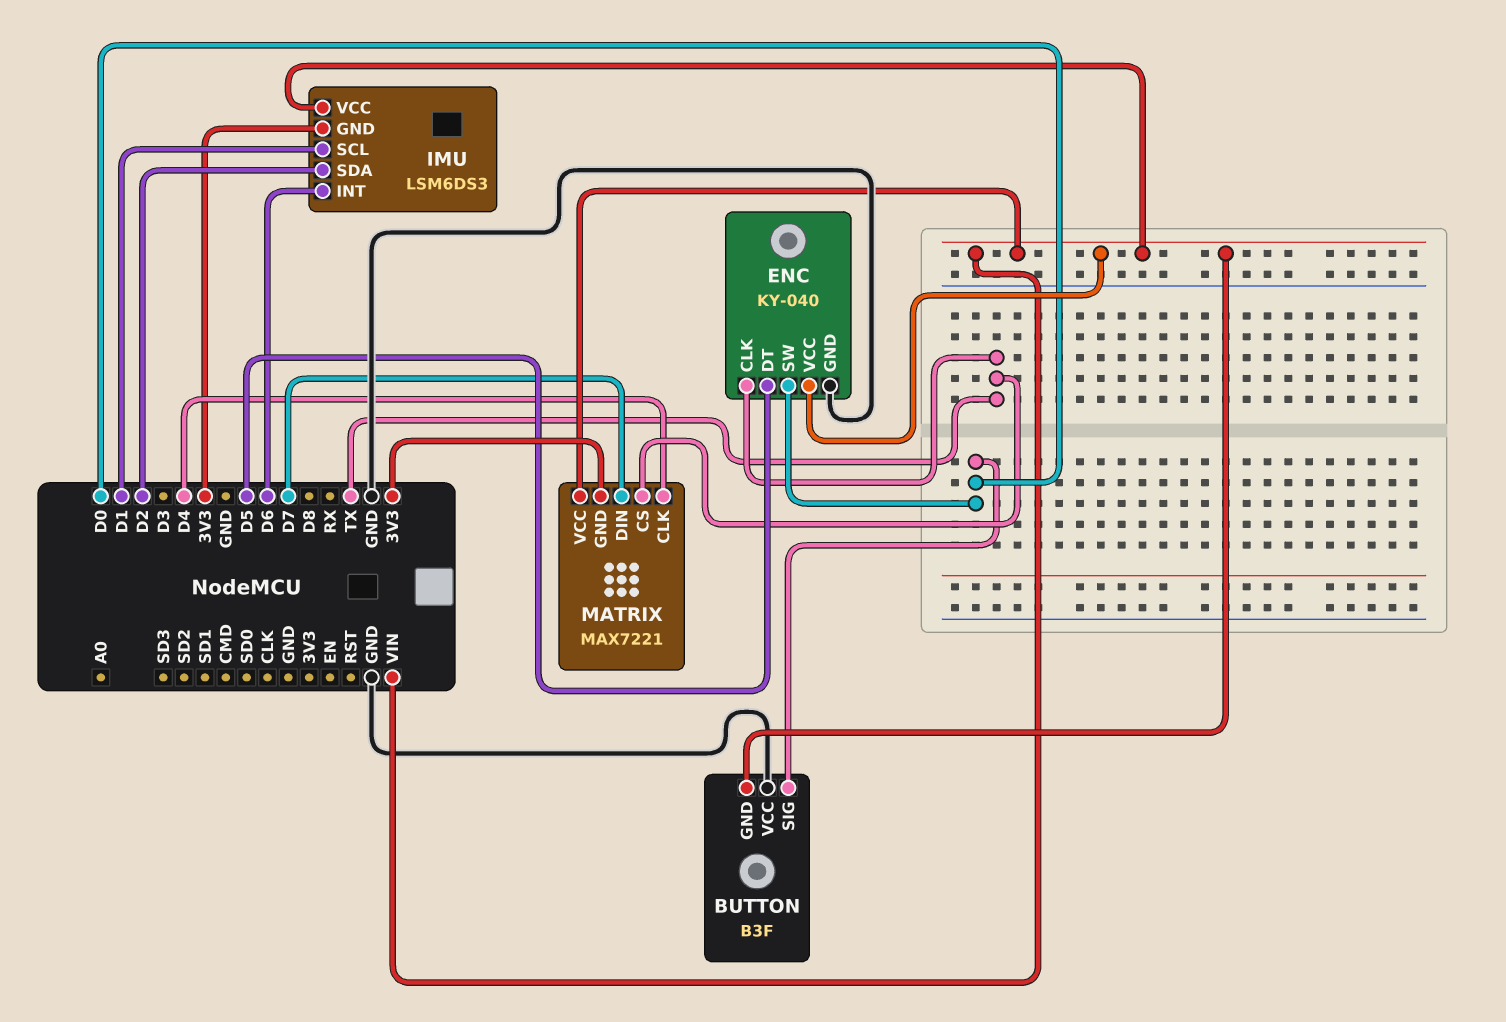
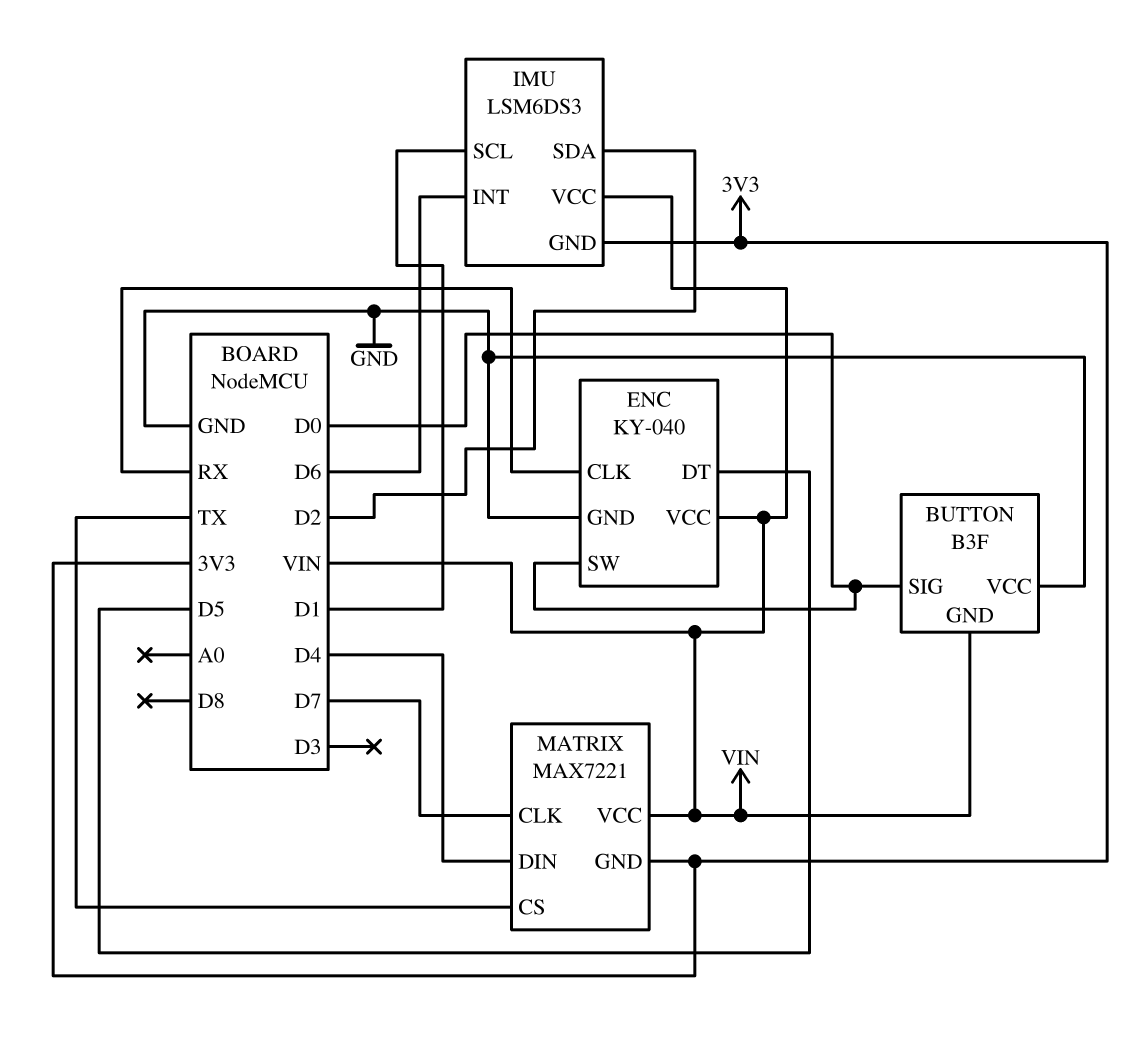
ENC pin CLK: TX -> RX
MATRIX pin CLK: D4 -> D7
MATRIX pin DIN: D7 -> D4

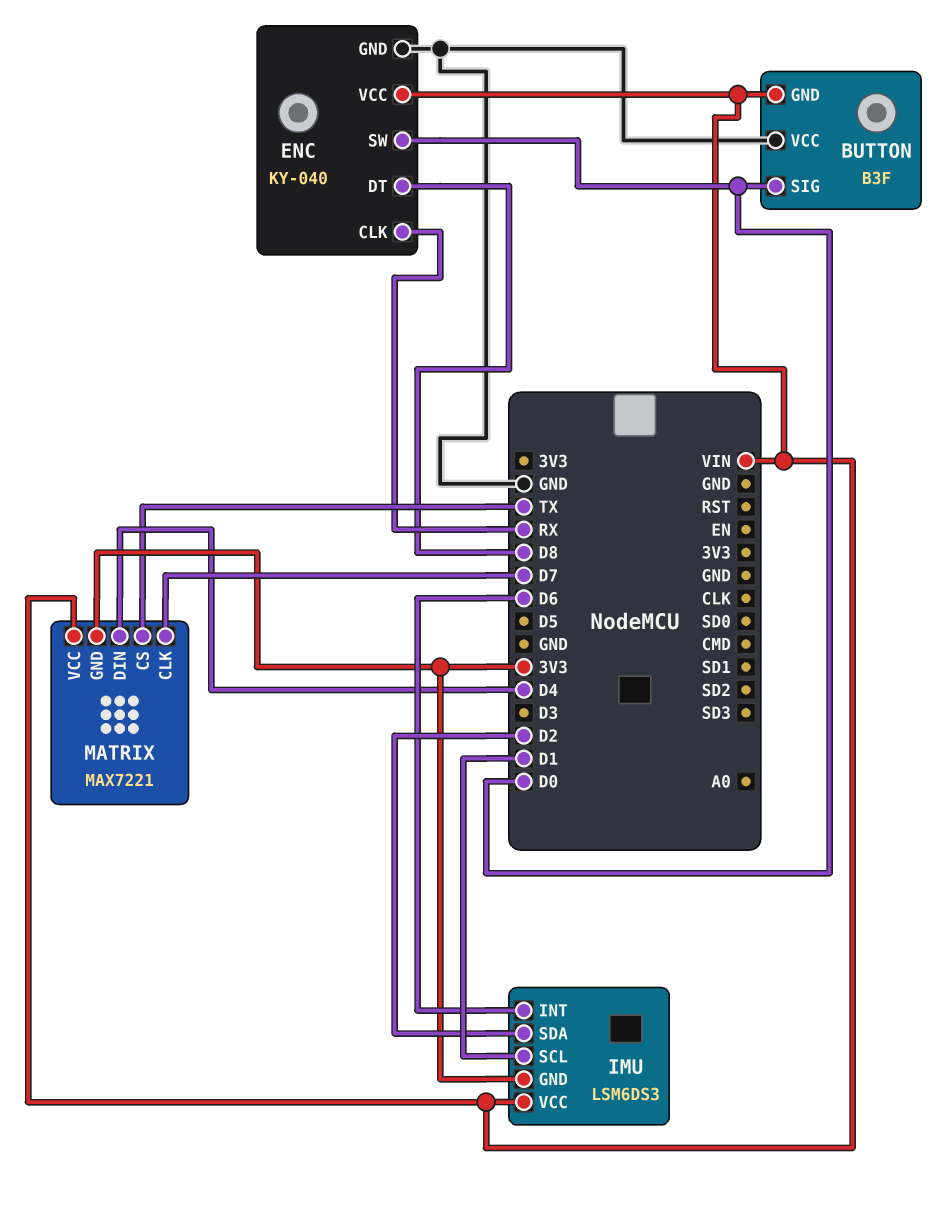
ENC pin DT: D5 -> D8

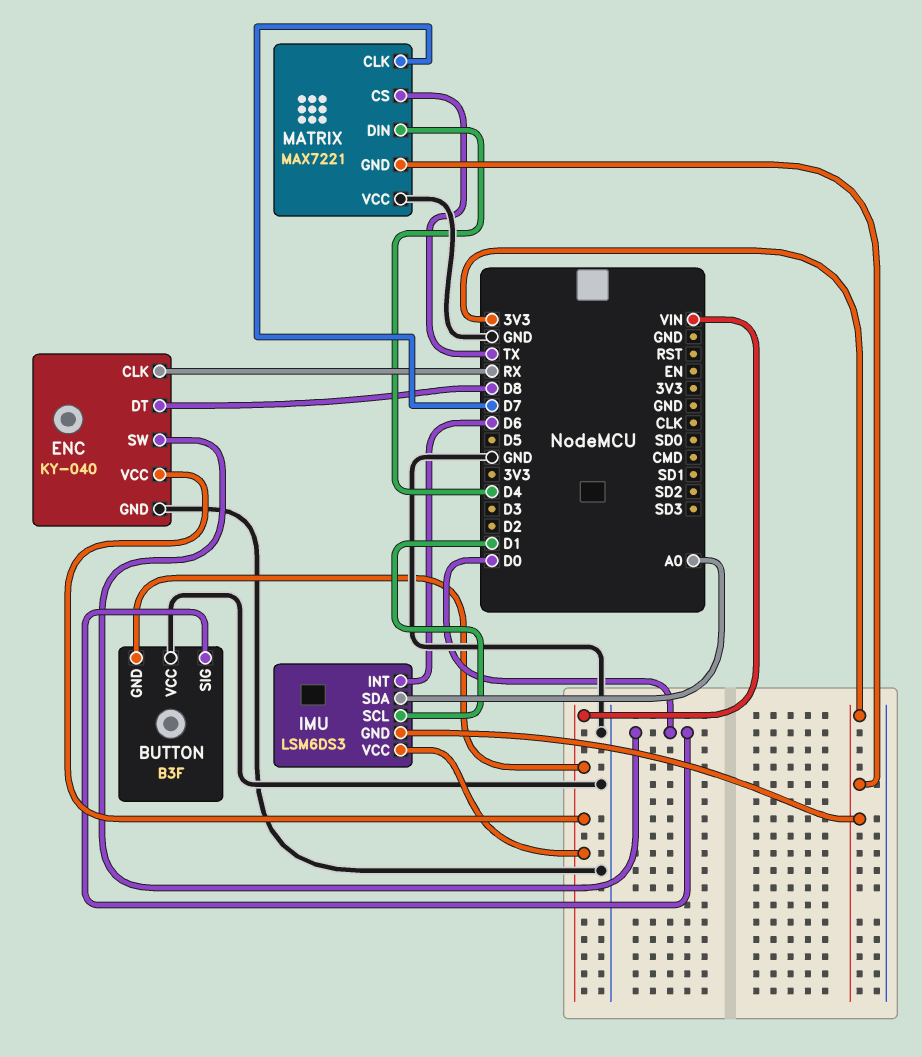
IMU pin SDA: D2 -> A0
MATRIX pin VCC: VIN -> GND

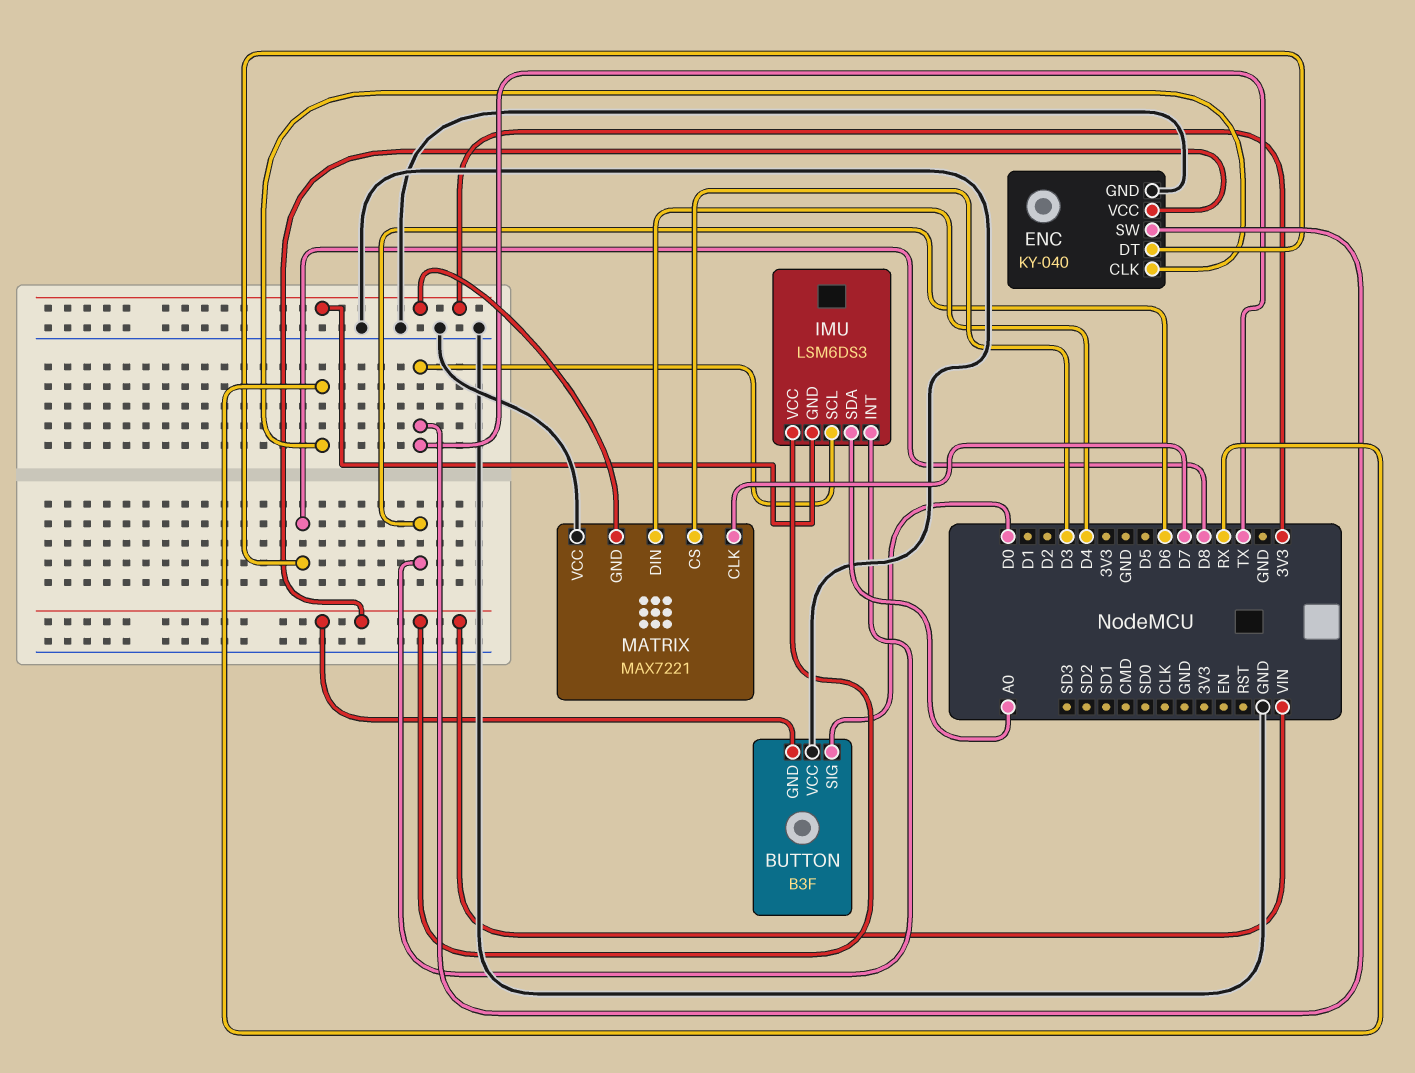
ENC pin SW: D0 -> TX
IMU pin SCL: D1 -> TX
MATRIX pin CS: TX -> D3

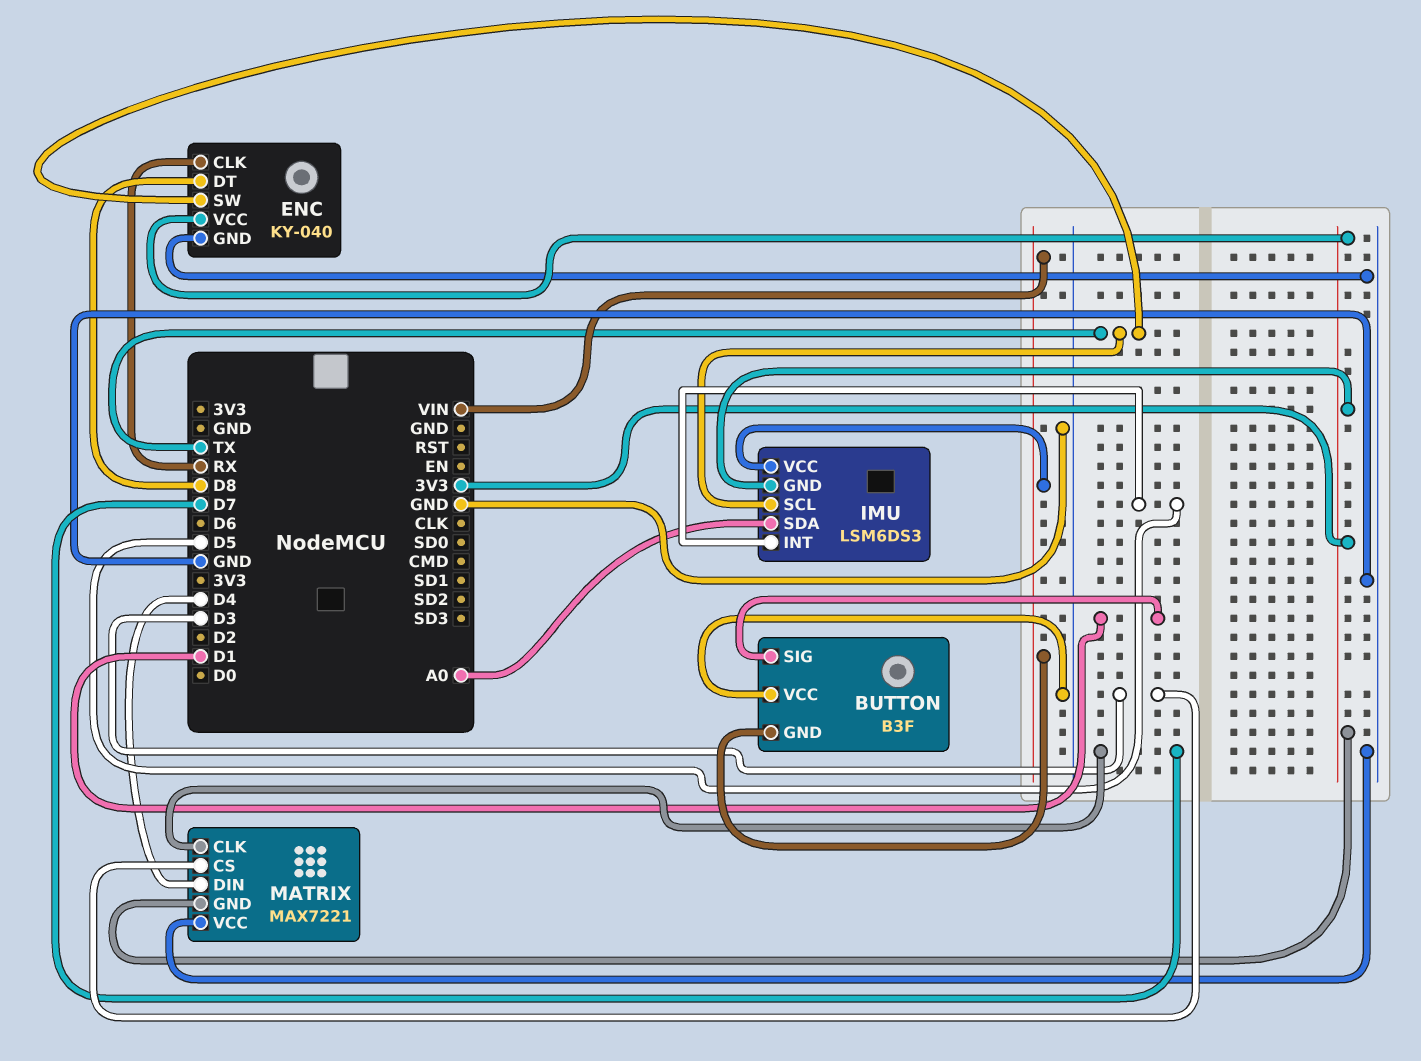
BUTTON pin SIG: D0 -> D1
ENC pin VCC: VIN -> 3V3
IMU pin INT: D6 -> D5

